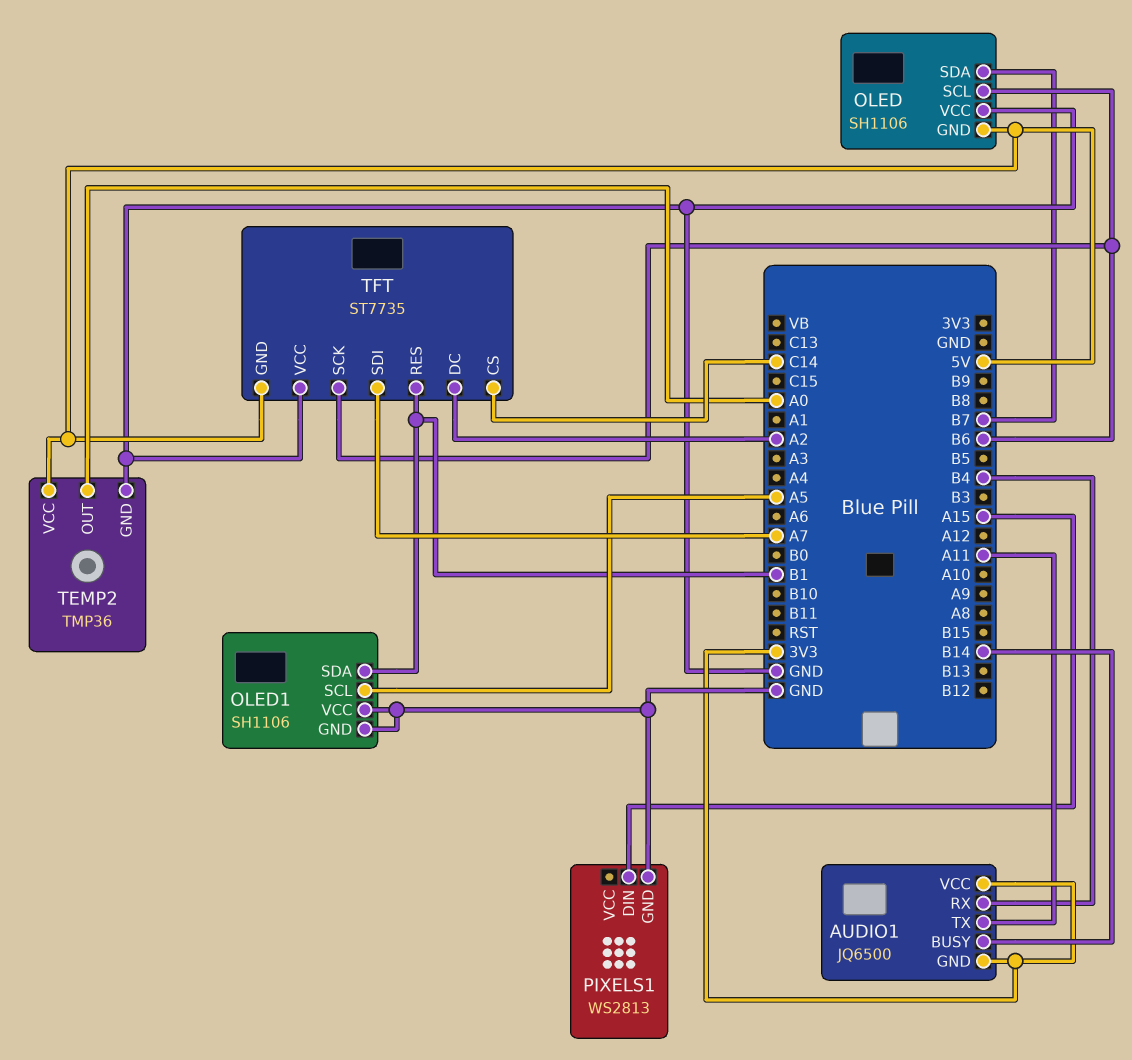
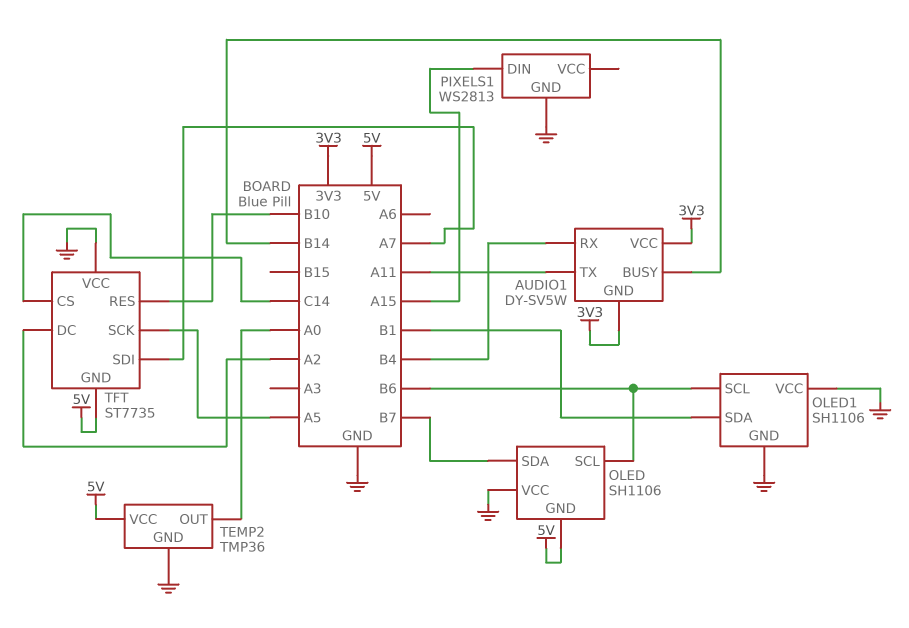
AUDIO1: JQ6500 -> DY-SV5W
OLED1 pin SCL: A5 -> B6
TFT pin RES: B1 -> B10
TFT pin SCK: B6 -> A5

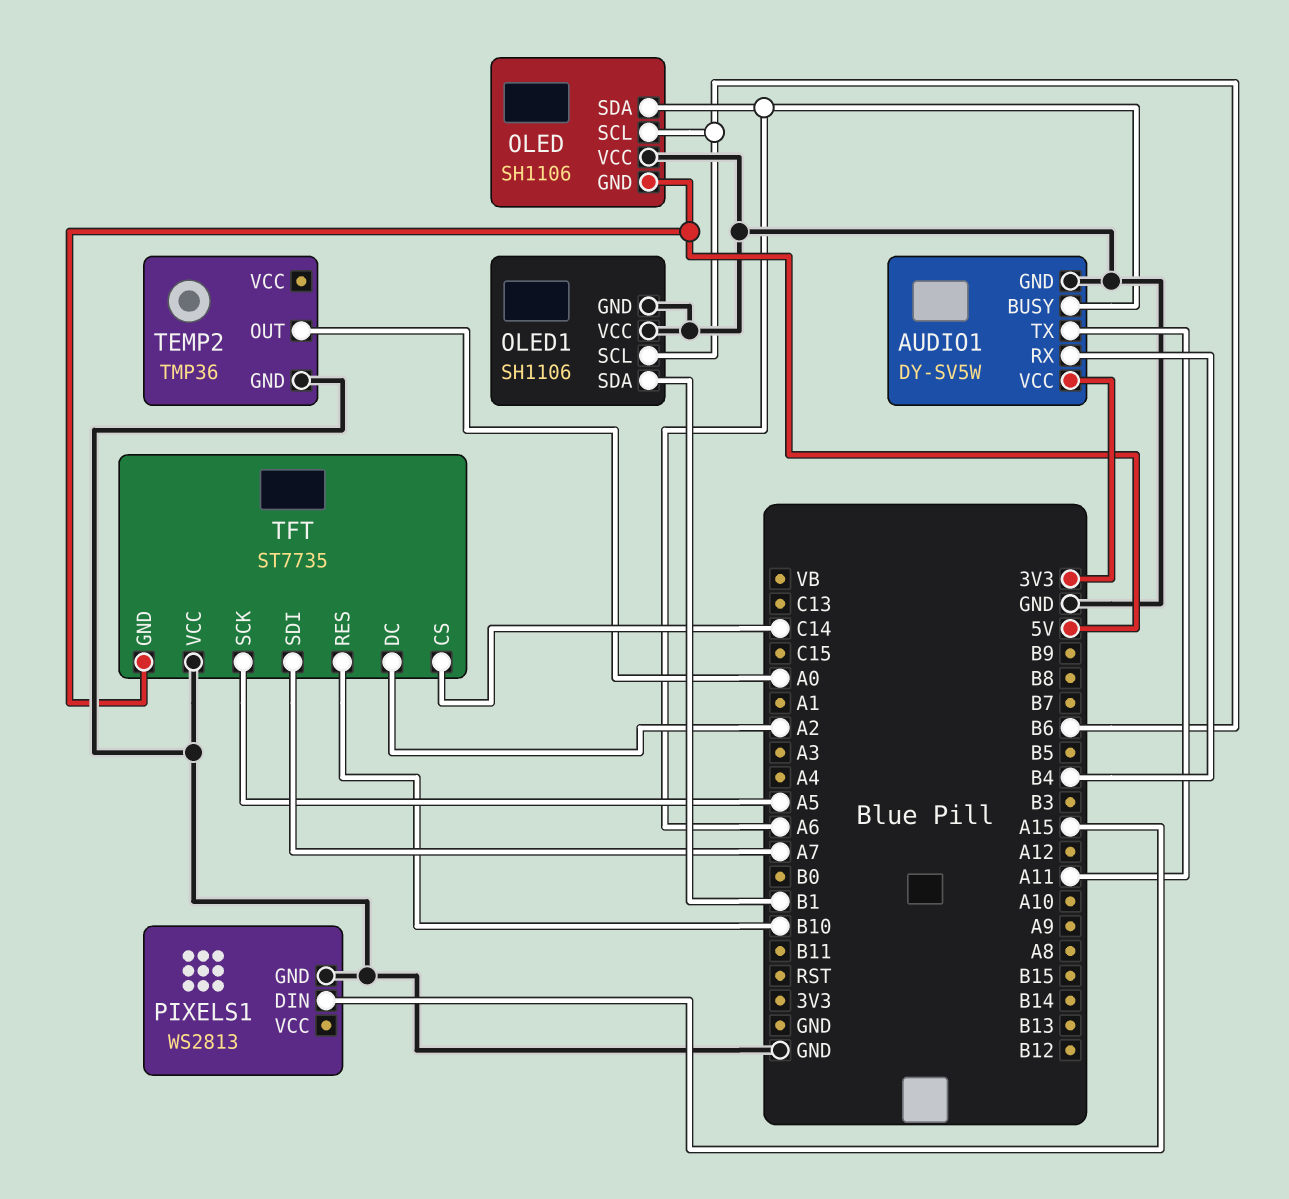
AUDIO1 pin BUSY: B14 -> A6
AUDIO1 pin GND: 3V3 -> GND
OLED pin SDA: B7 -> A6
TEMP2 pin VCC: 5V -> none

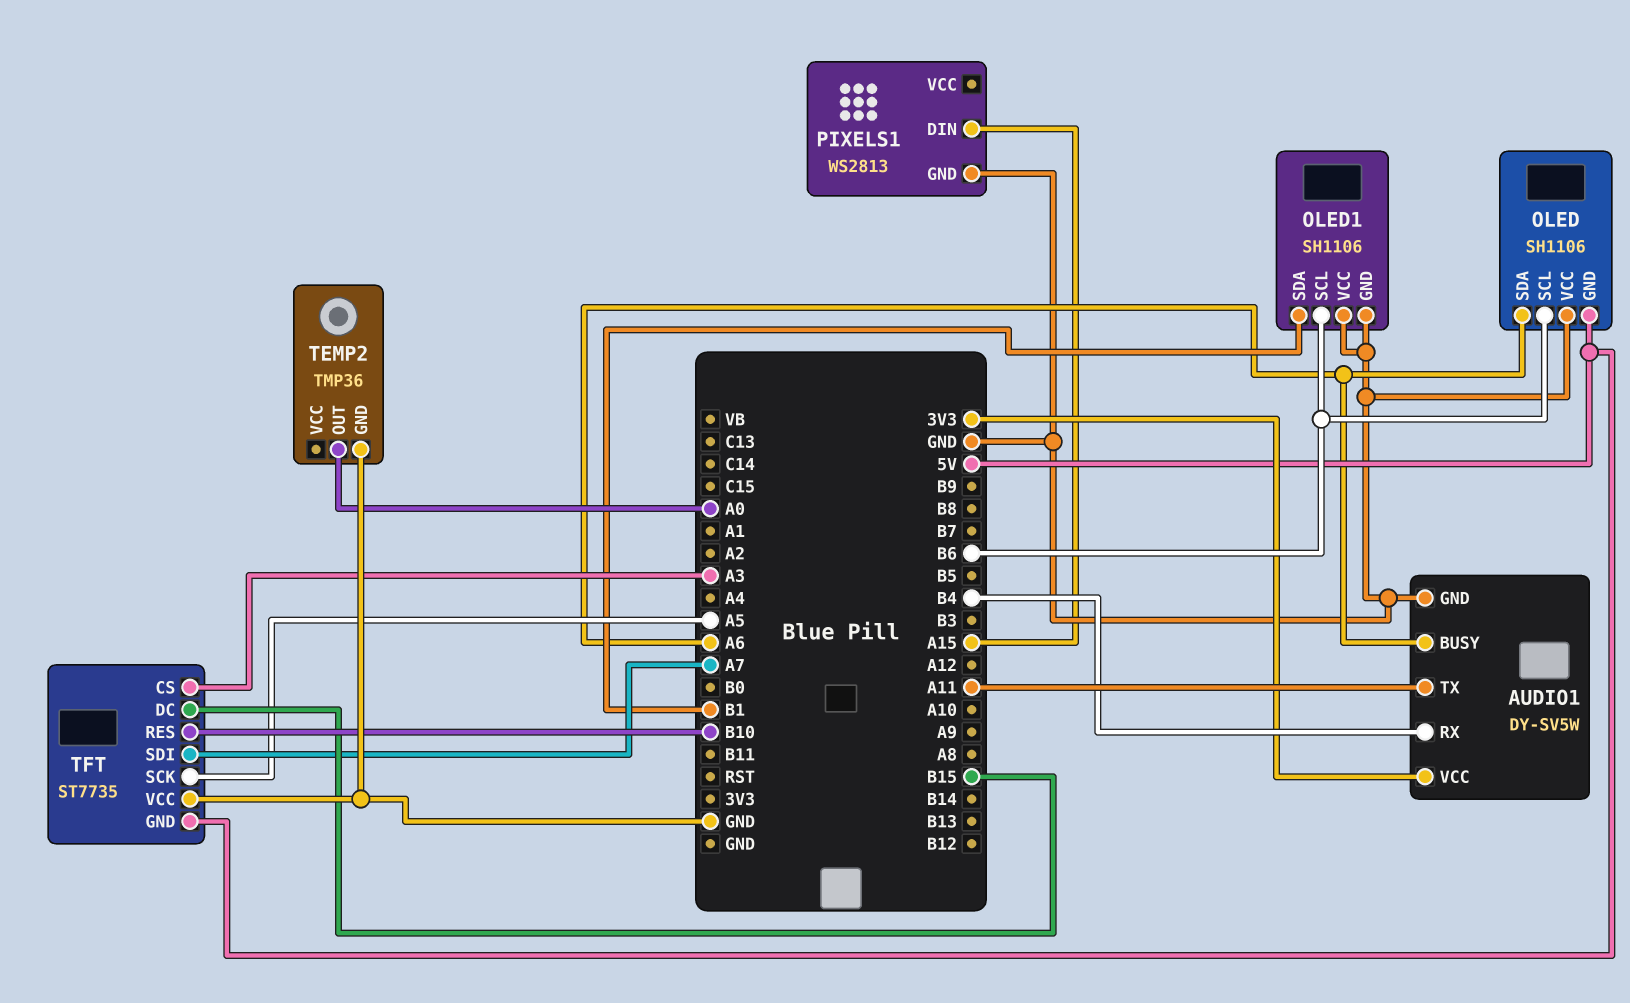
TFT pin CS: C14 -> A3
TFT pin DC: A2 -> B15

